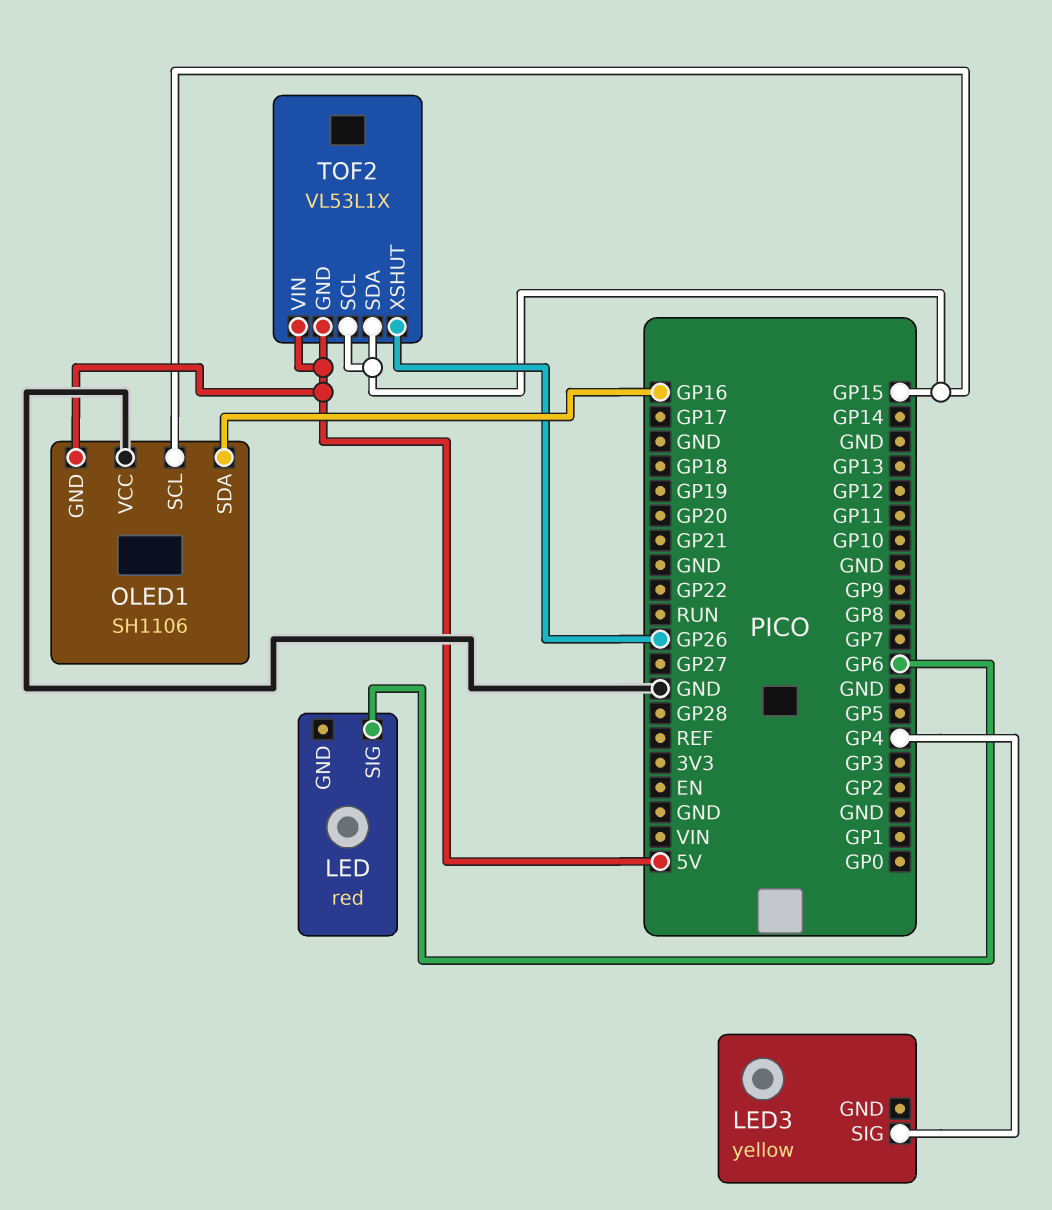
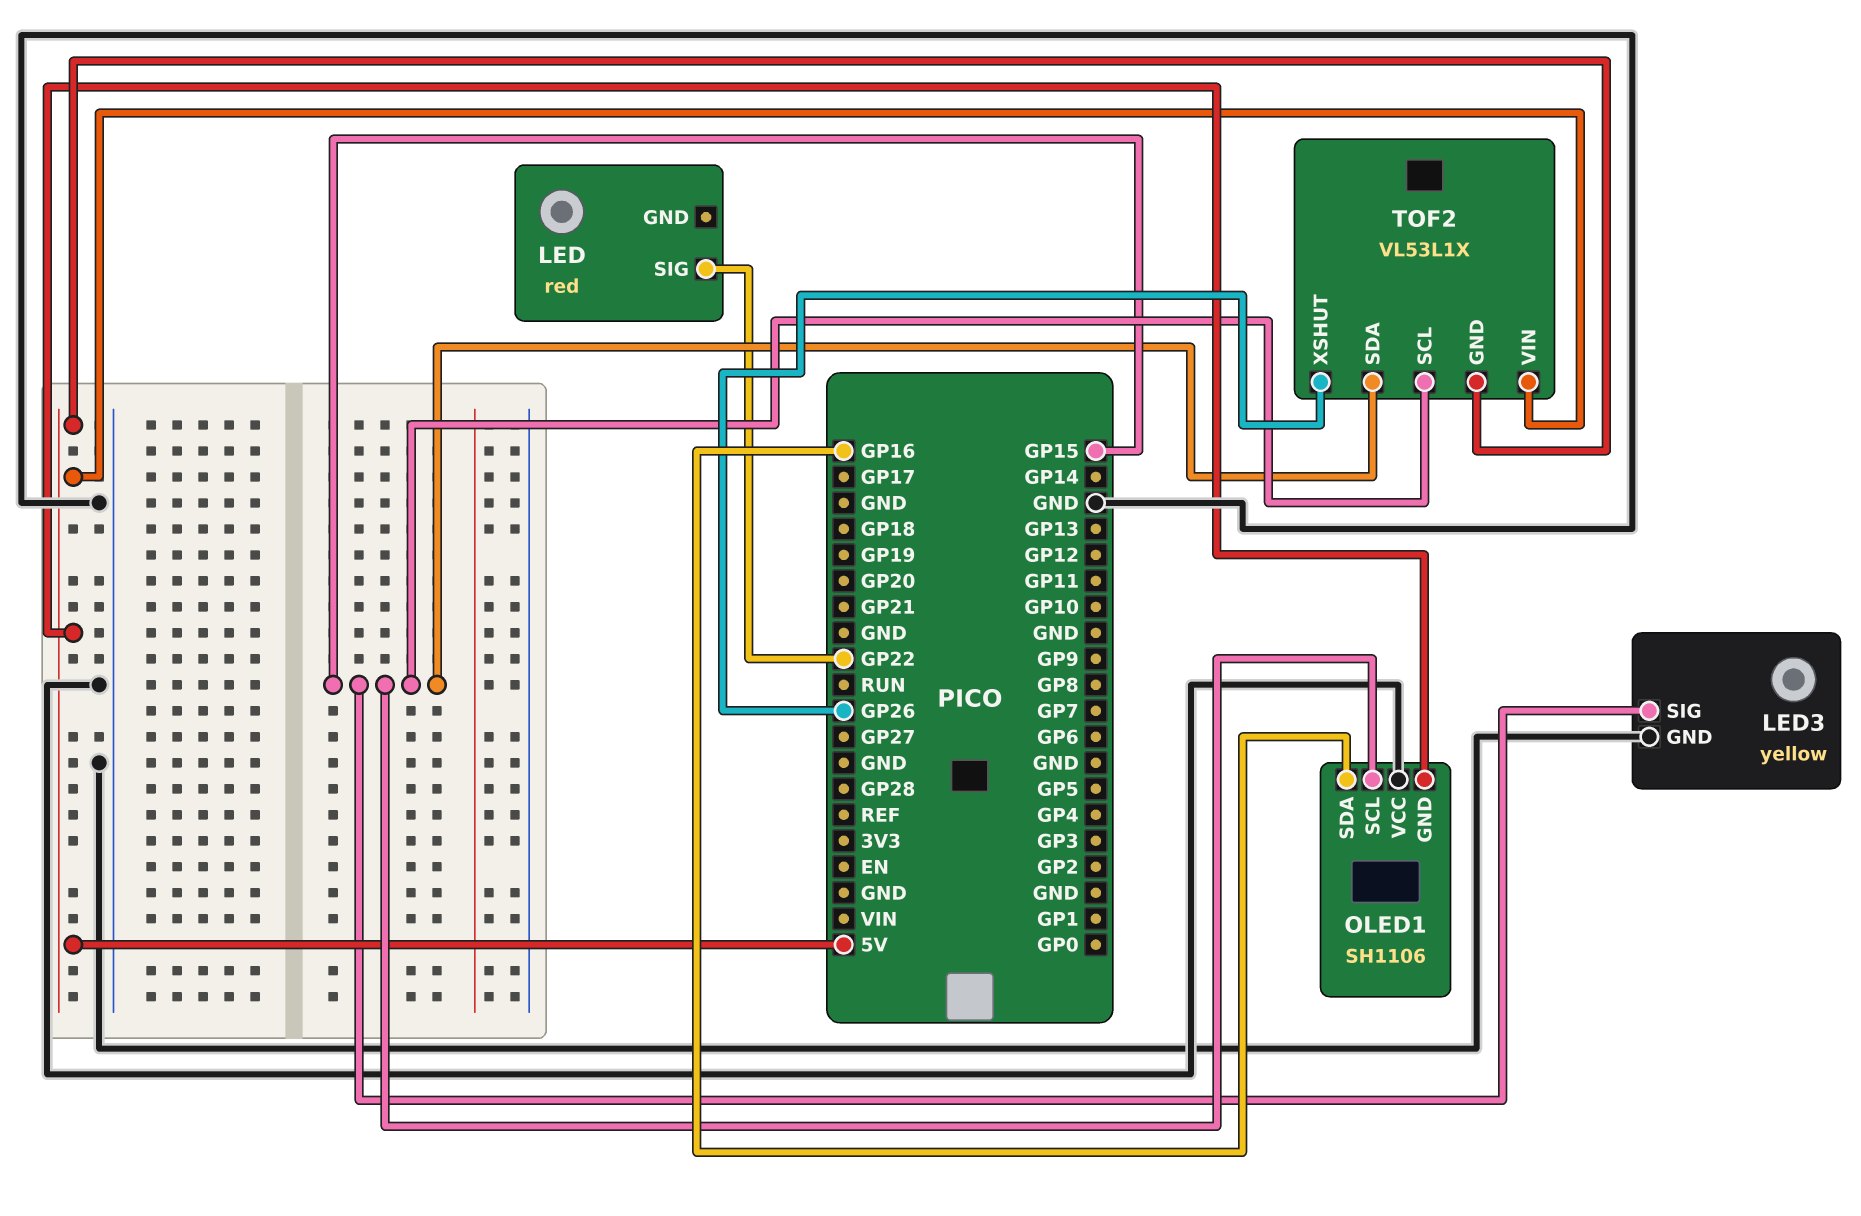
LED pin SIG: GP6 -> GP22
LED3 pin GND: none -> GND
LED3 pin SIG: GP4 -> GP15

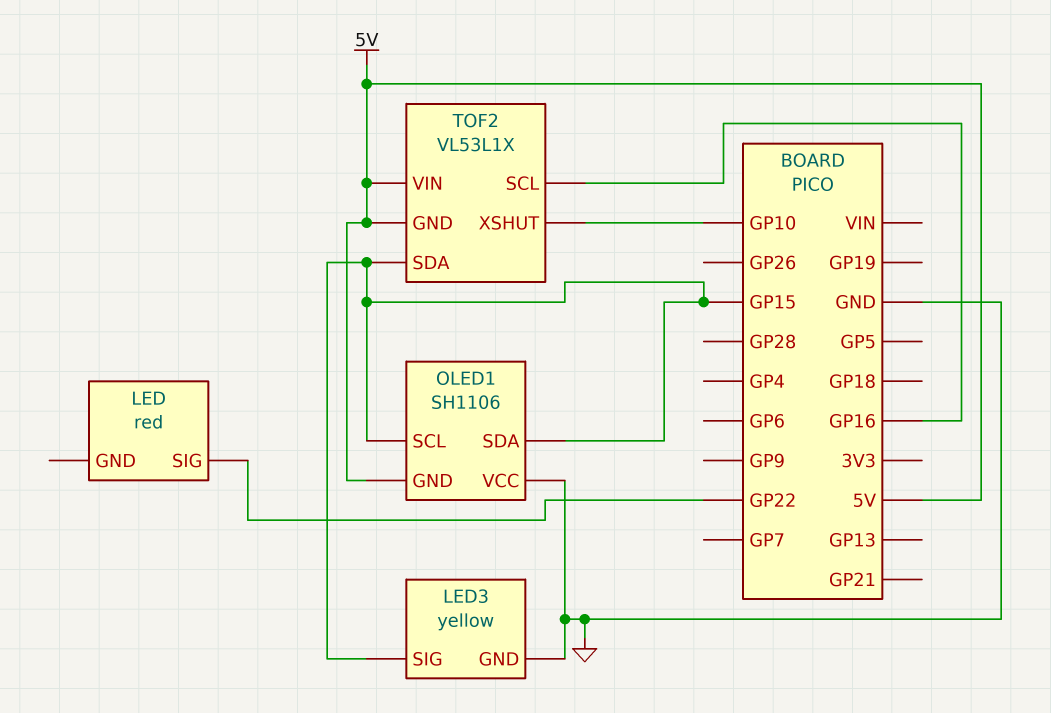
OLED1 pin SDA: GP16 -> GP15
TOF2 pin SCL: GP15 -> GP16
TOF2 pin XSHUT: GP26 -> GP10

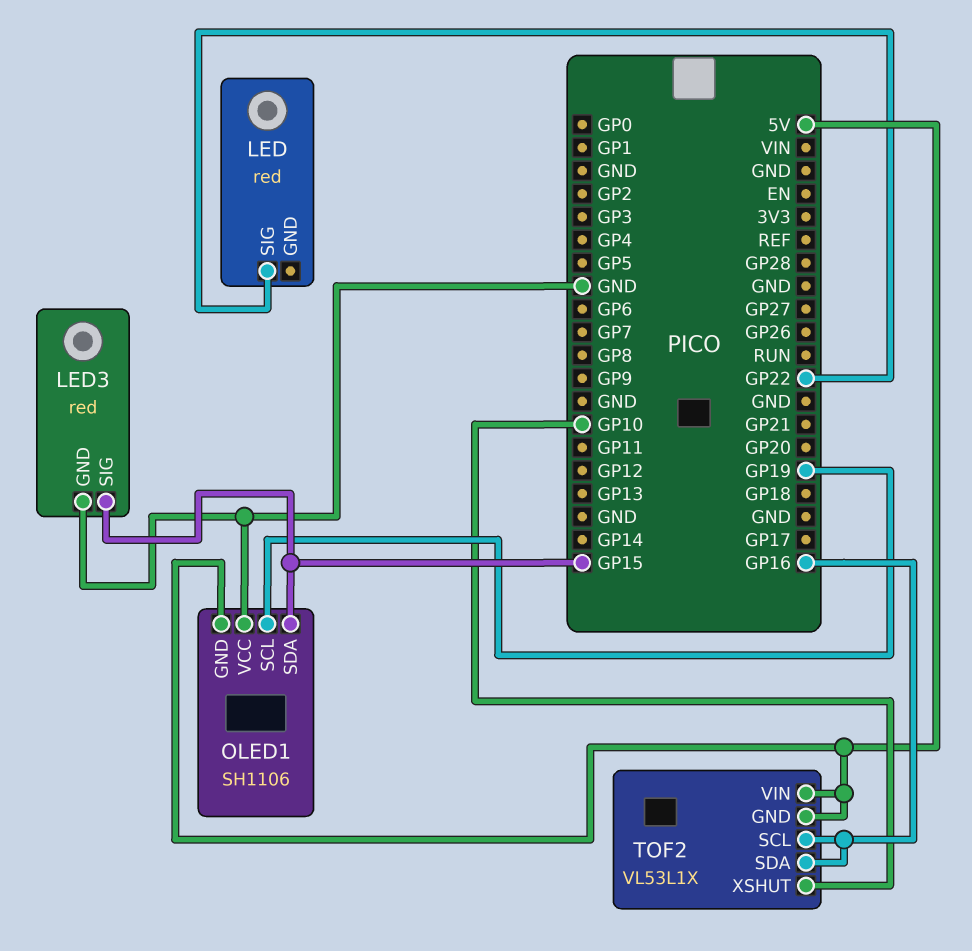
LED3: yellow -> red
OLED1 pin SCL: GP15 -> GP19
TOF2 pin SDA: GP15 -> GP16

